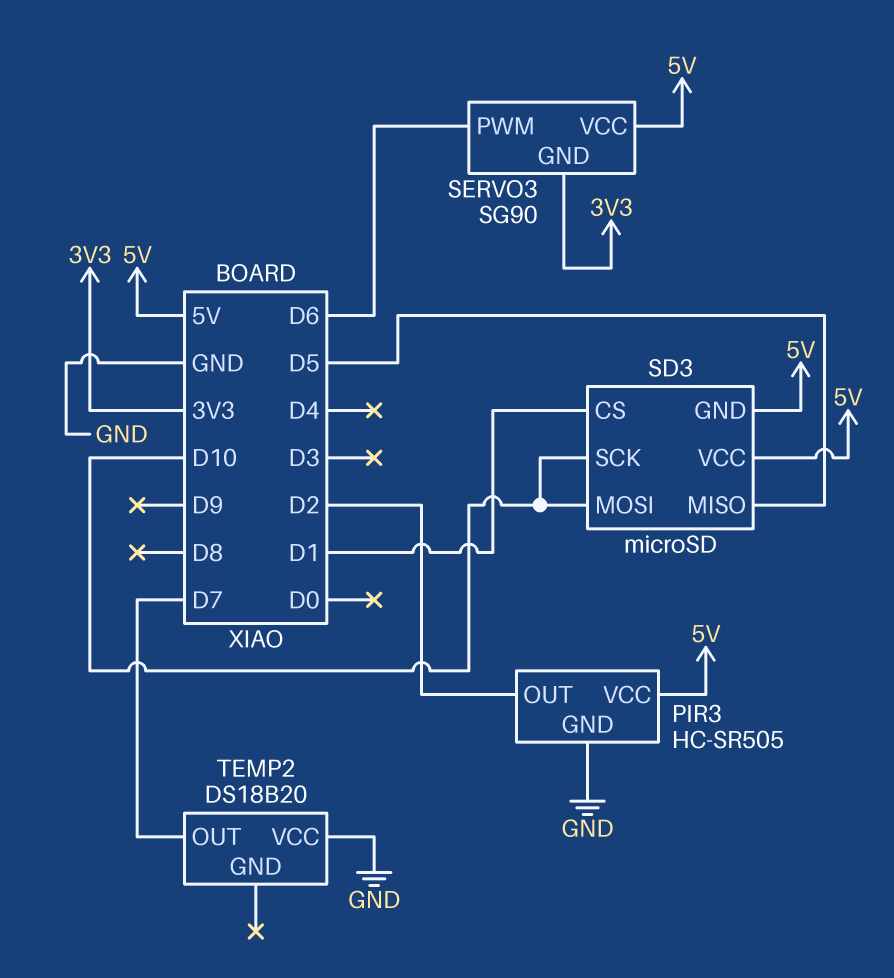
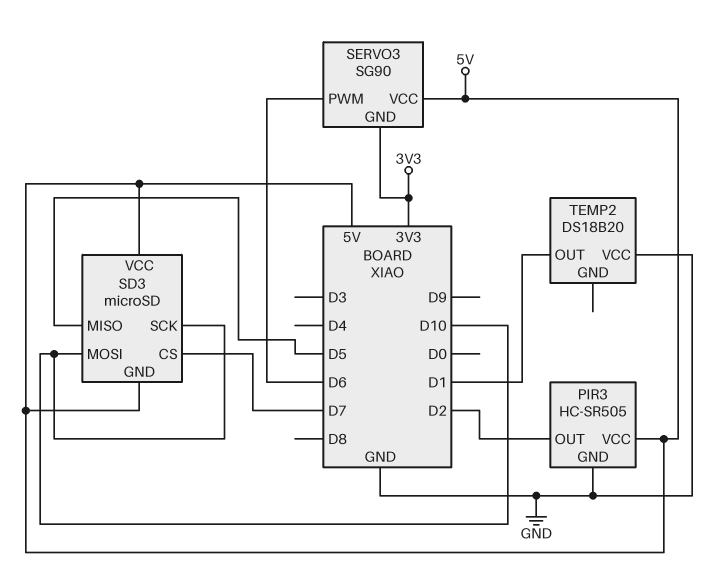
SD3 pin CS: D1 -> D7
TEMP2 pin OUT: D7 -> D1

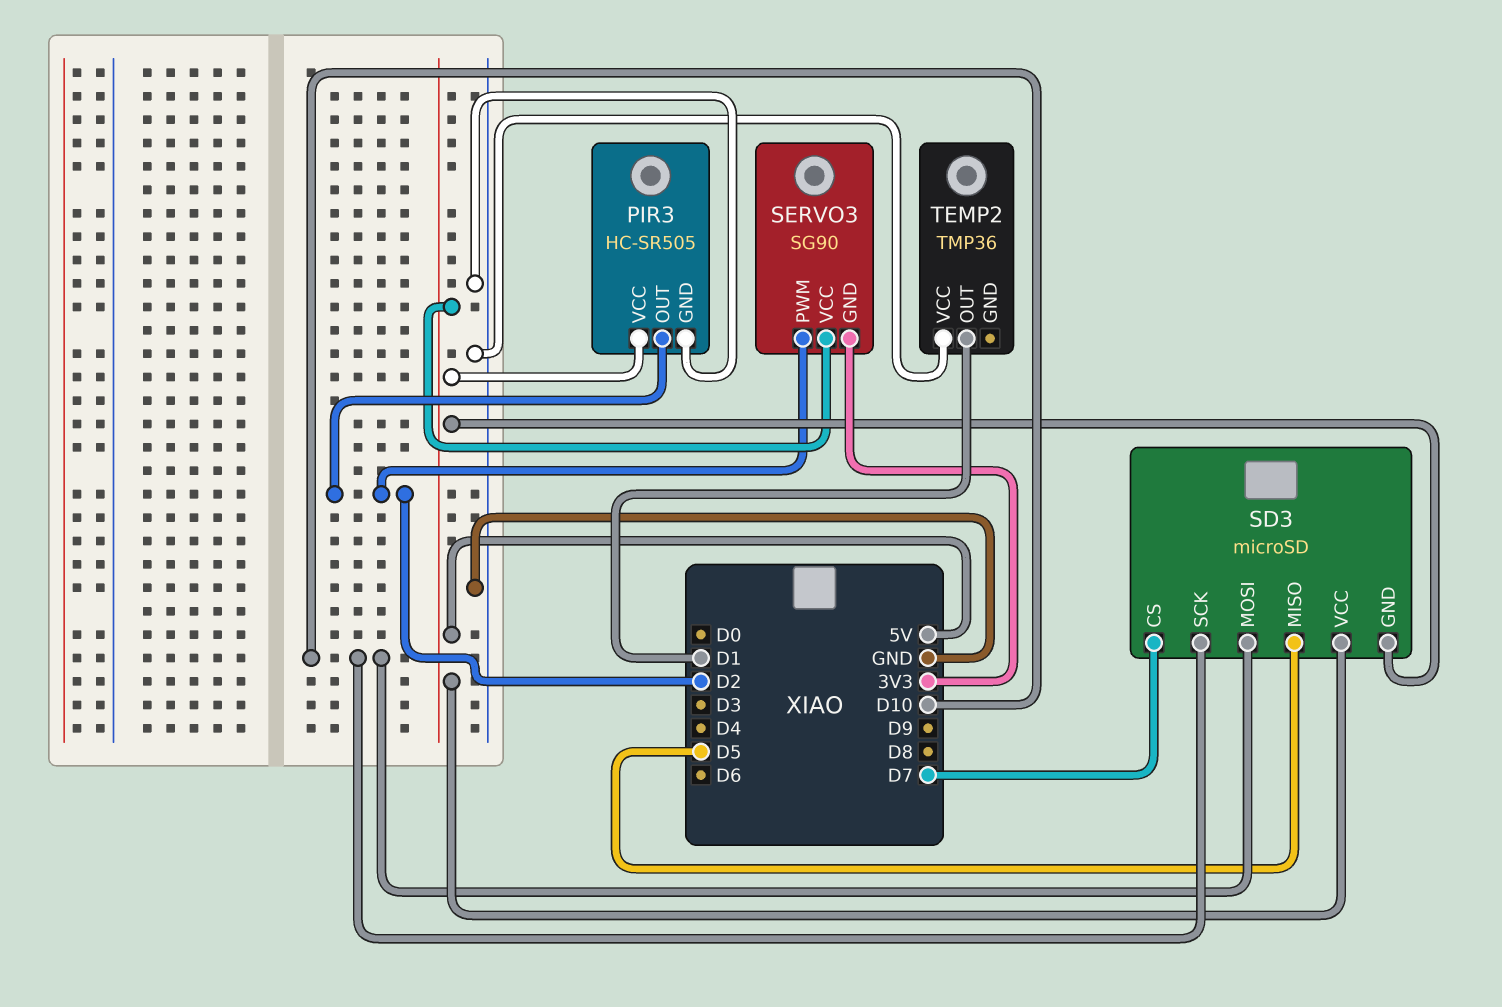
SERVO3 pin PWM: D6 -> D2
TEMP2: DS18B20 -> TMP36

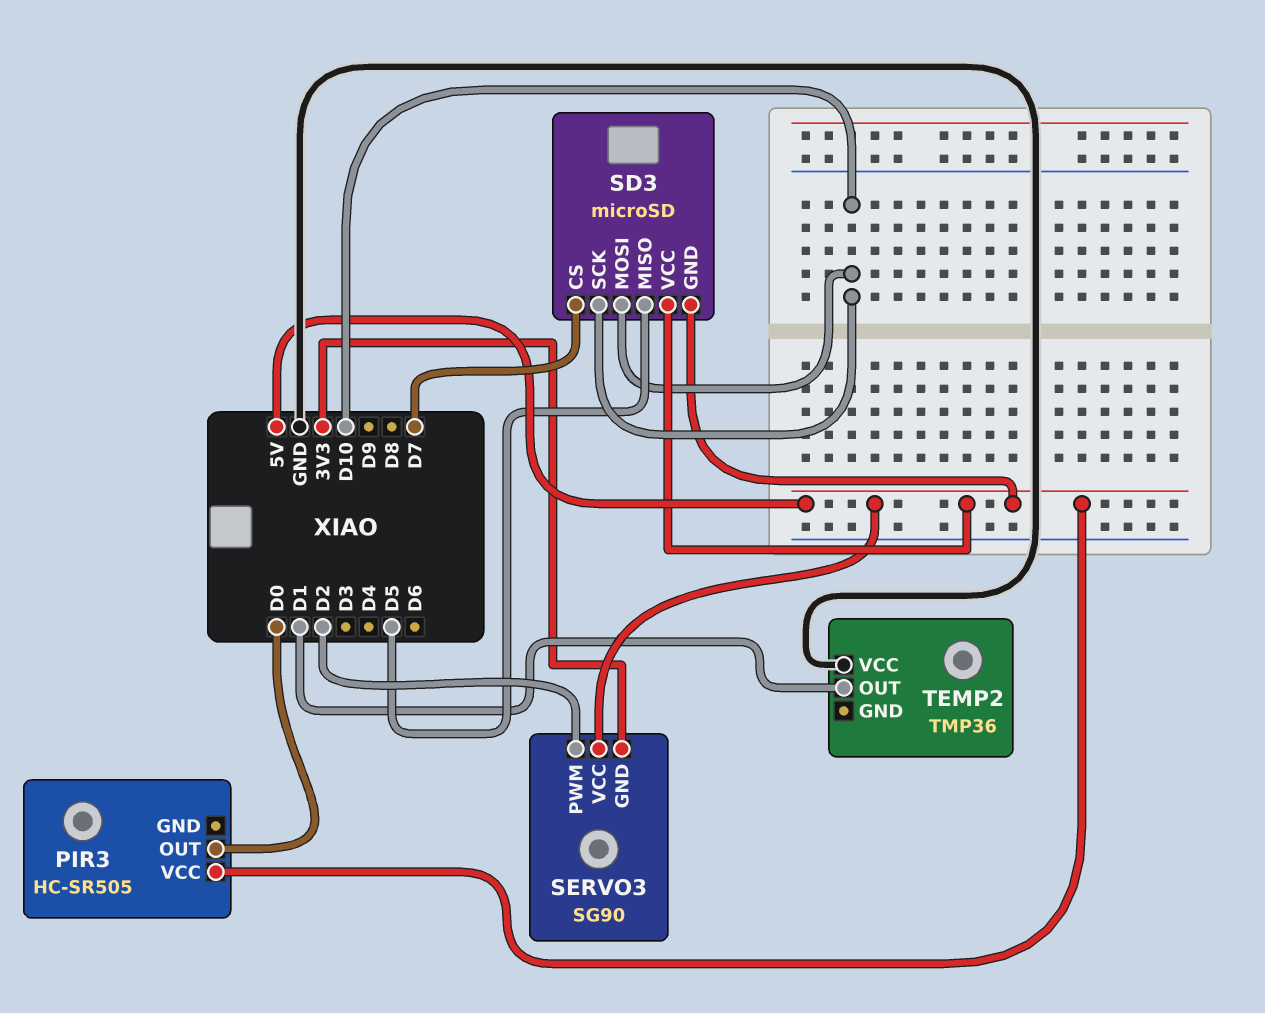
PIR3 pin GND: GND -> none
PIR3 pin OUT: D2 -> D0

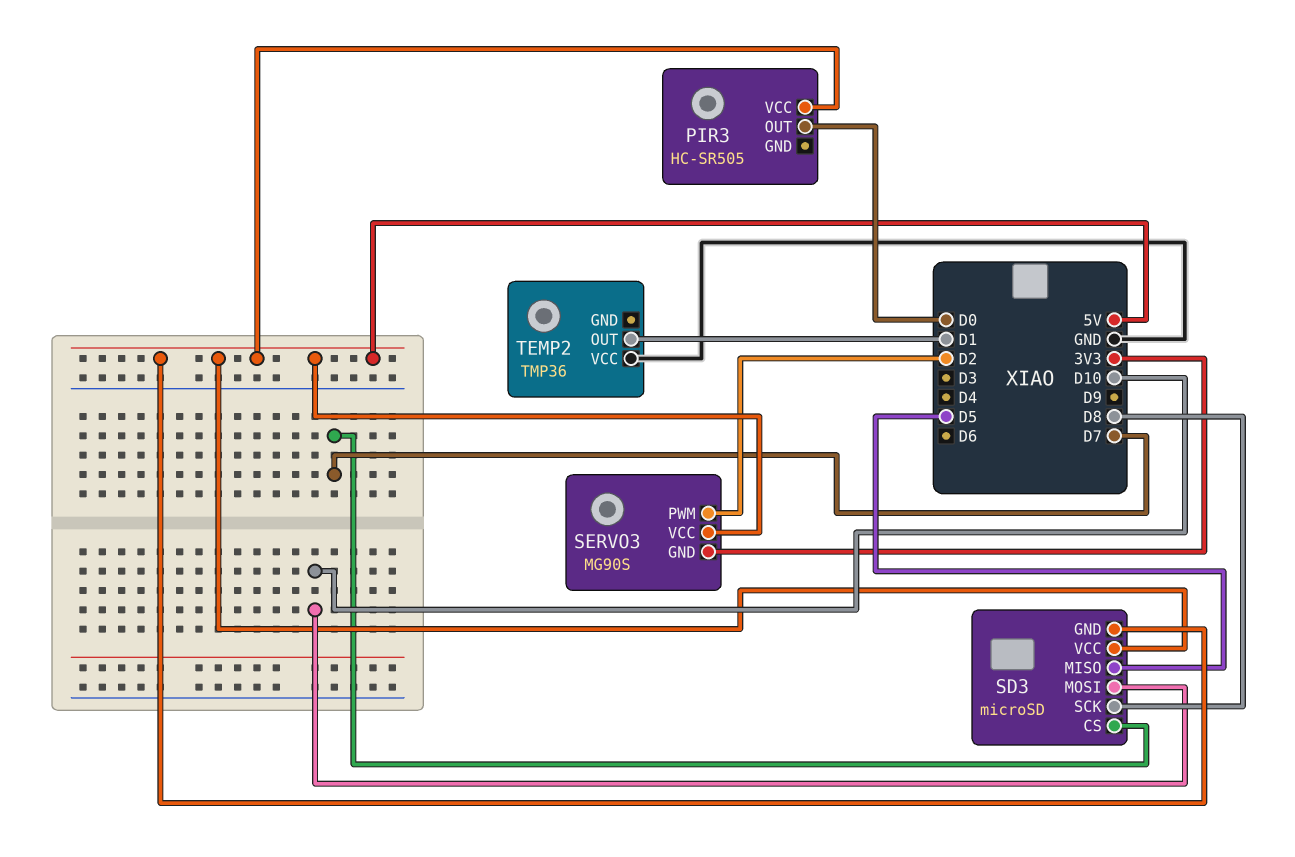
SD3 pin SCK: D10 -> D8
SERVO3: SG90 -> MG90S

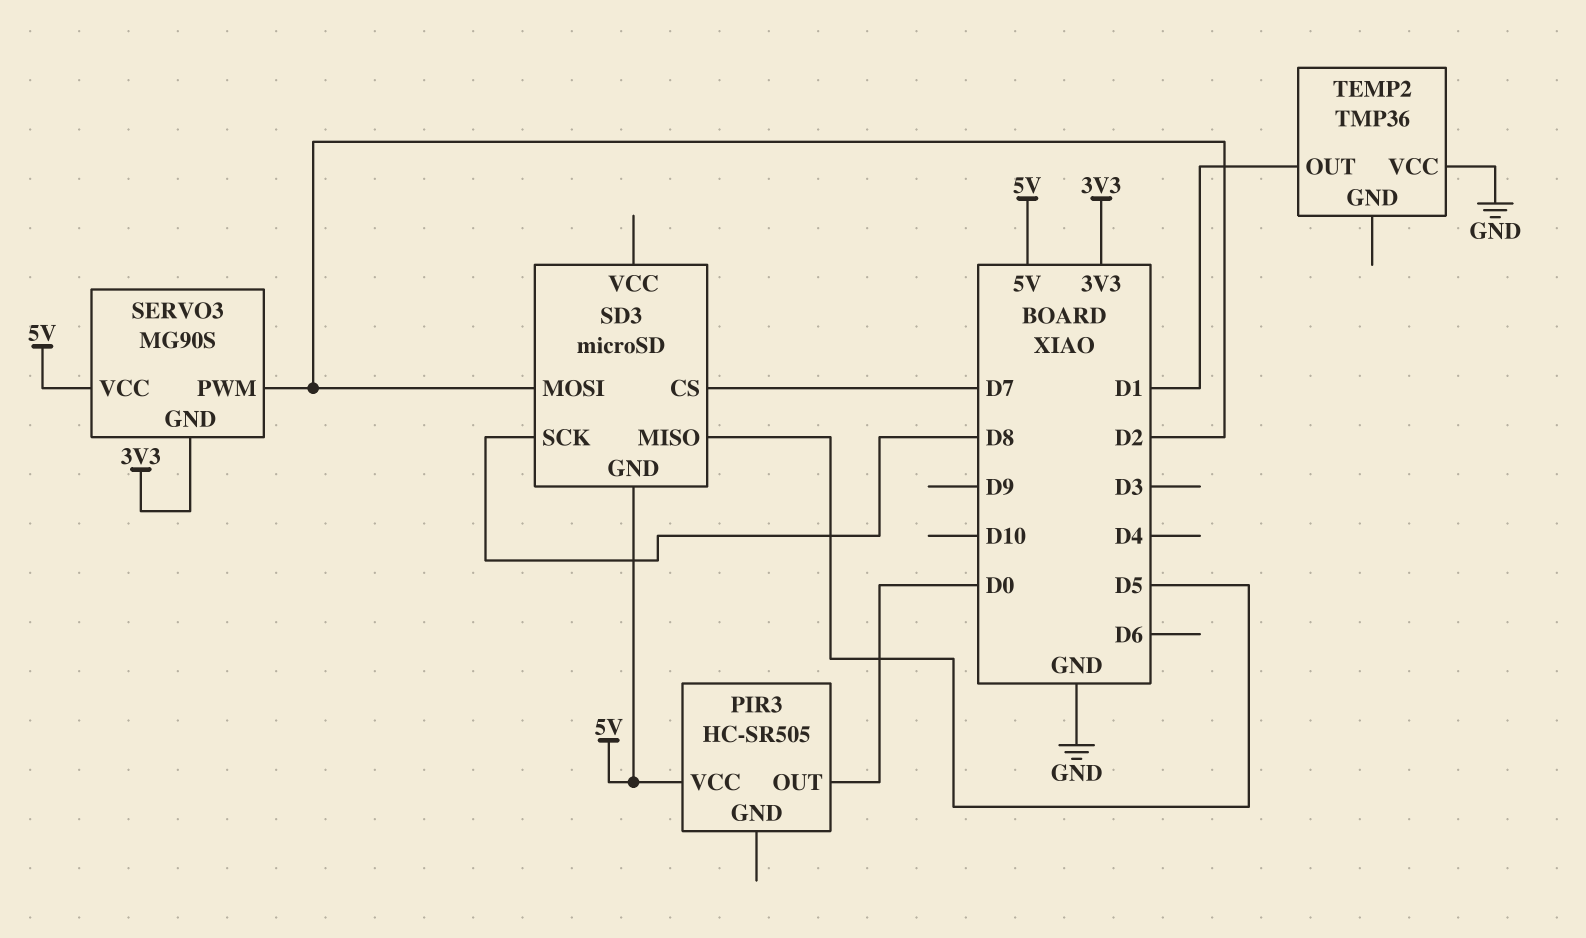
SD3 pin MOSI: D10 -> D2
SD3 pin VCC: 5V -> none

